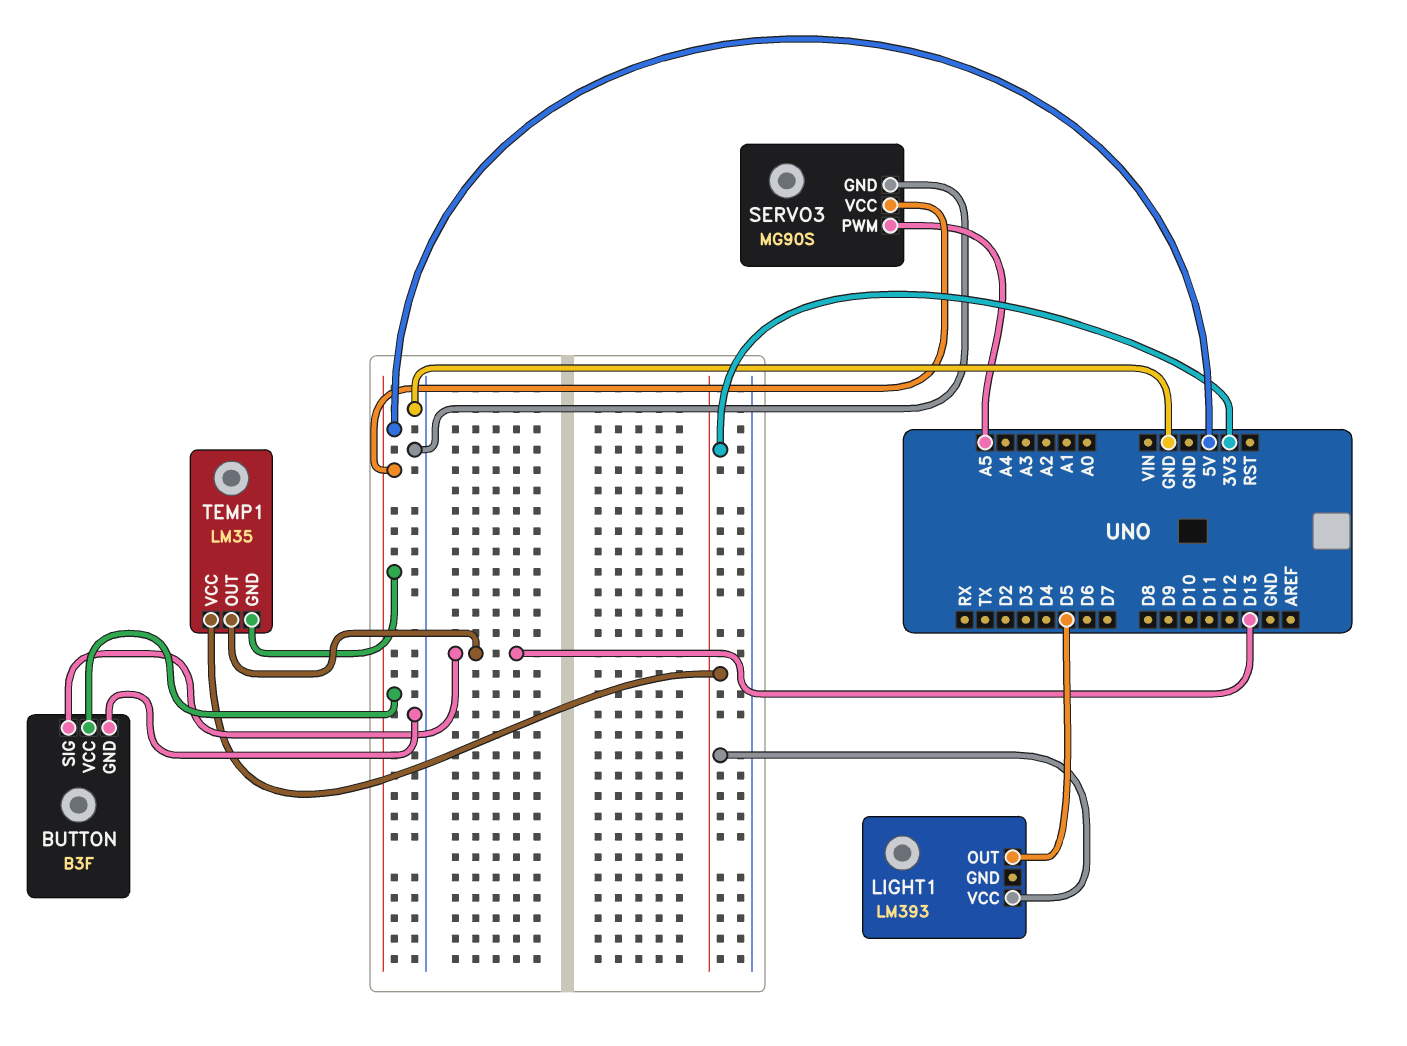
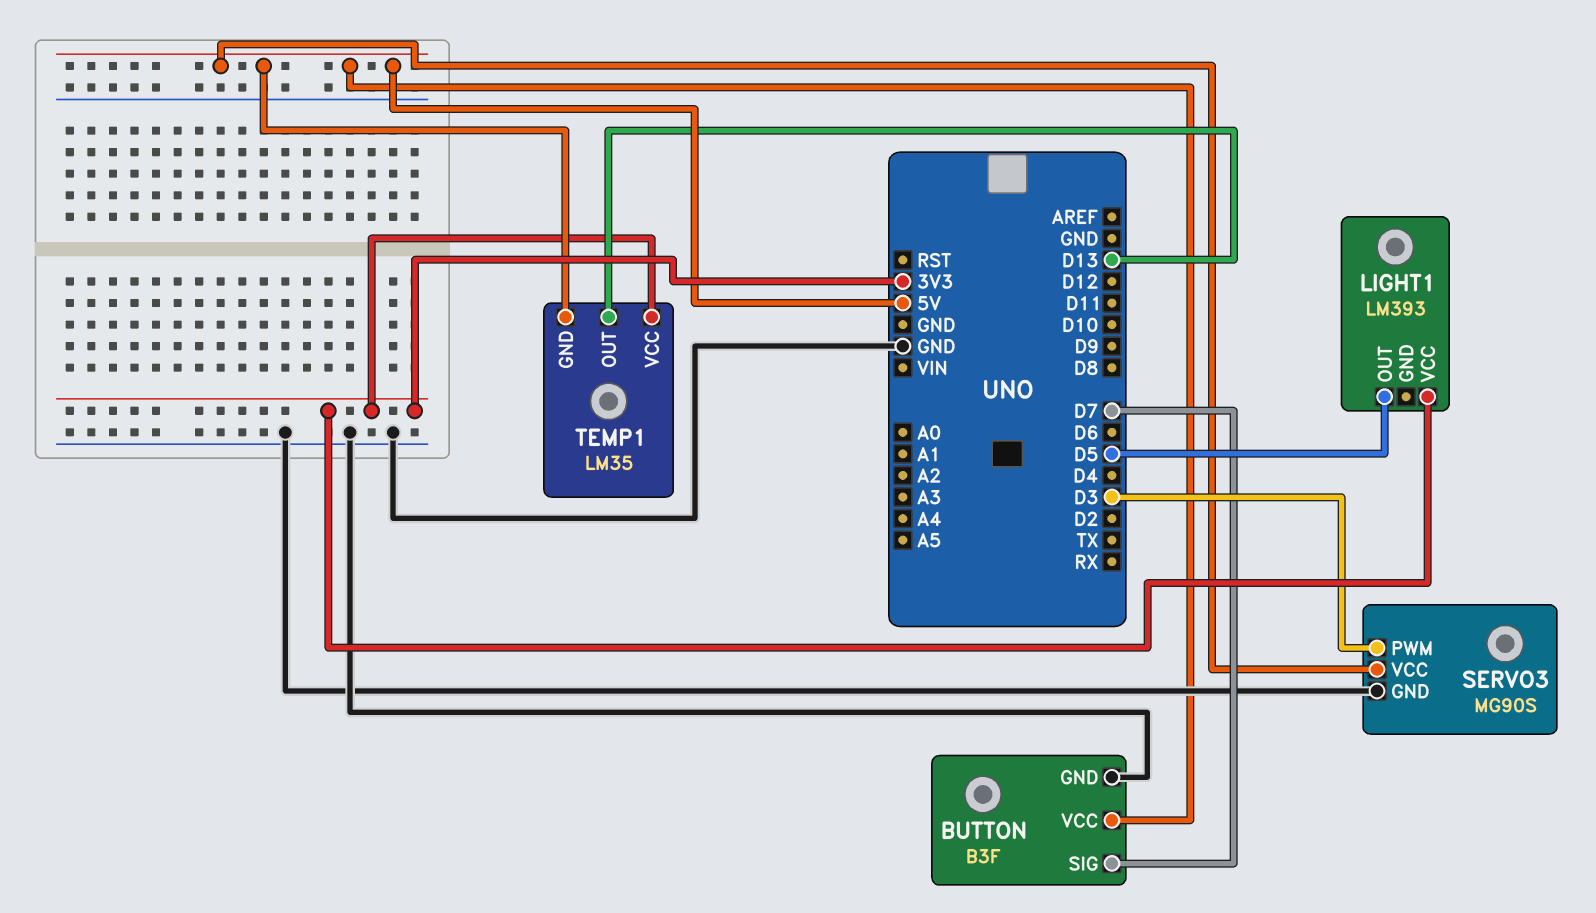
BUTTON pin SIG: D13 -> D7
SERVO3 pin PWM: A5 -> D3

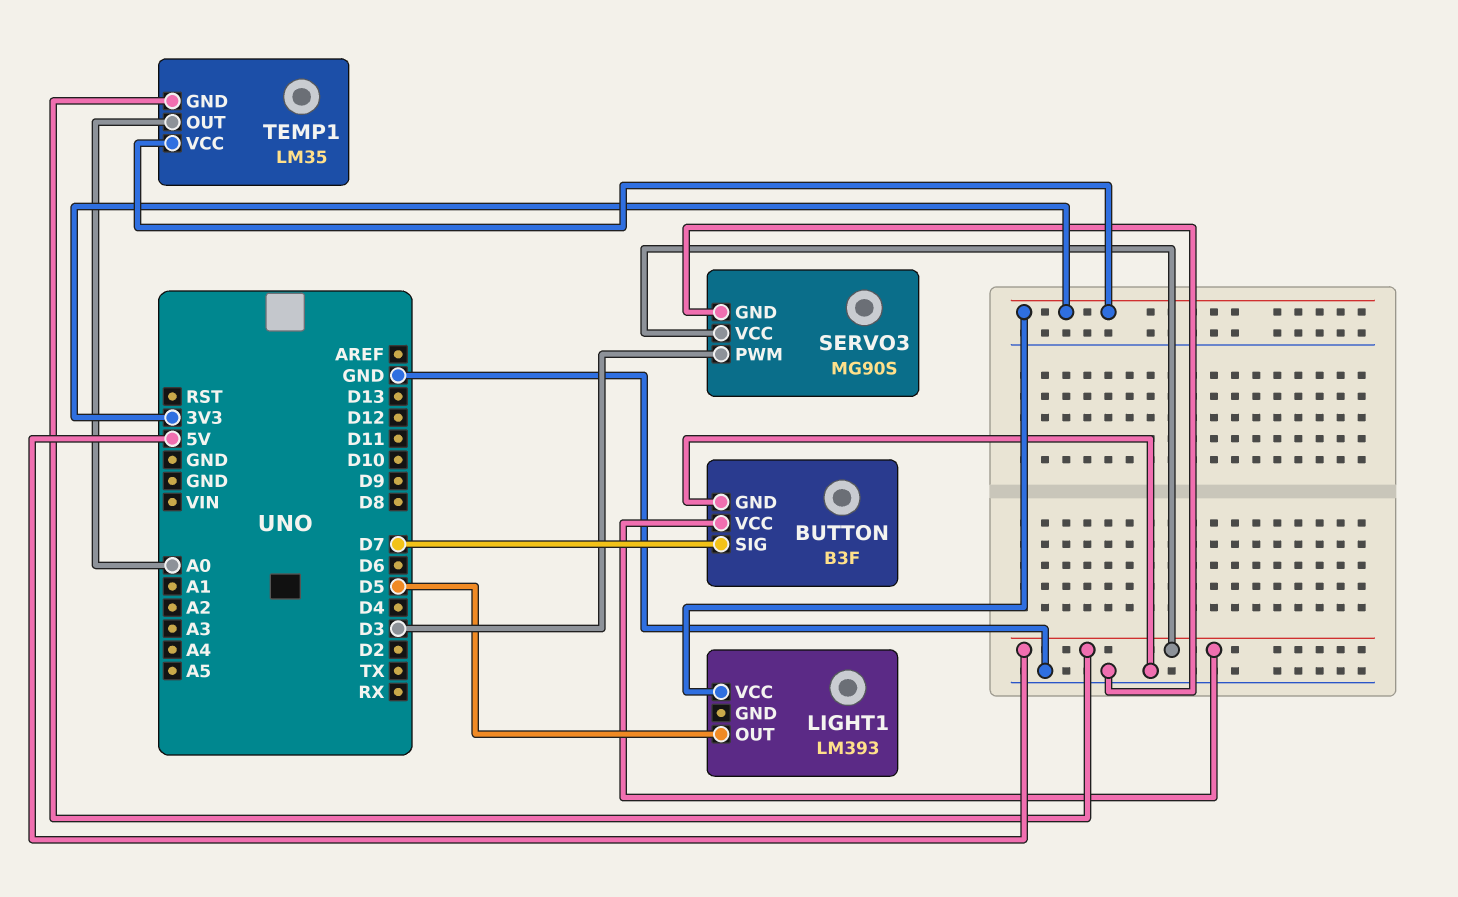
TEMP1 pin OUT: D13 -> A0

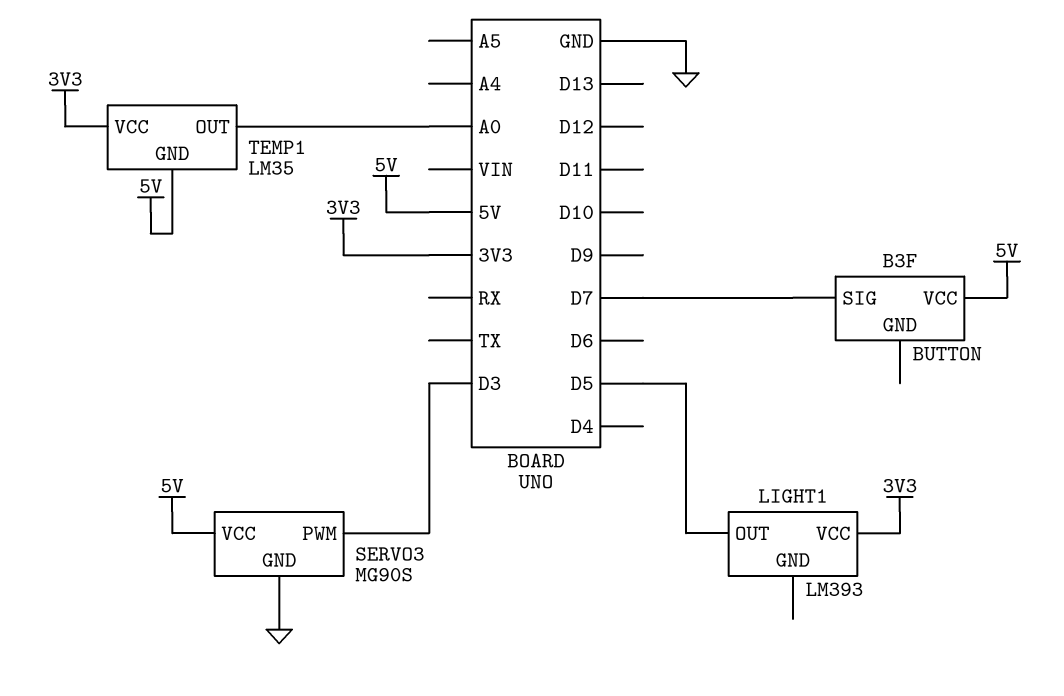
BUTTON pin GND: GND -> none

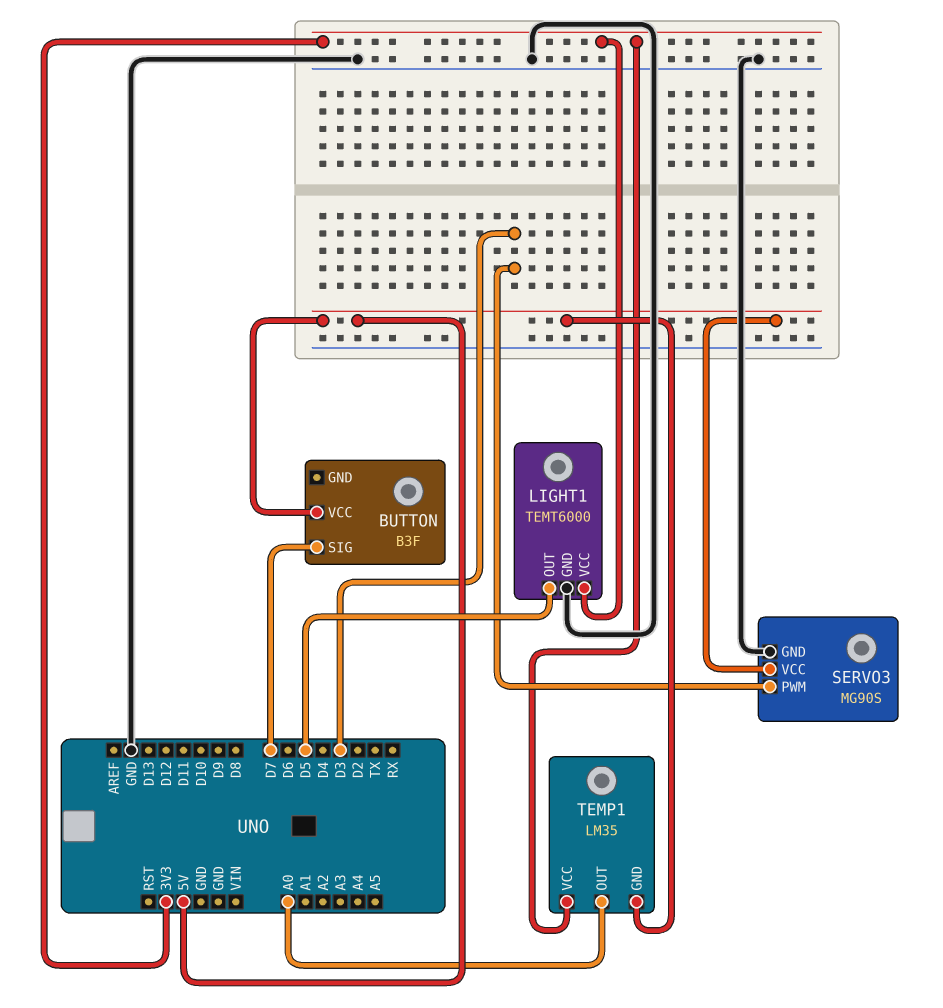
LIGHT1: LM393 -> TEMT6000
LIGHT1 pin GND: none -> GND

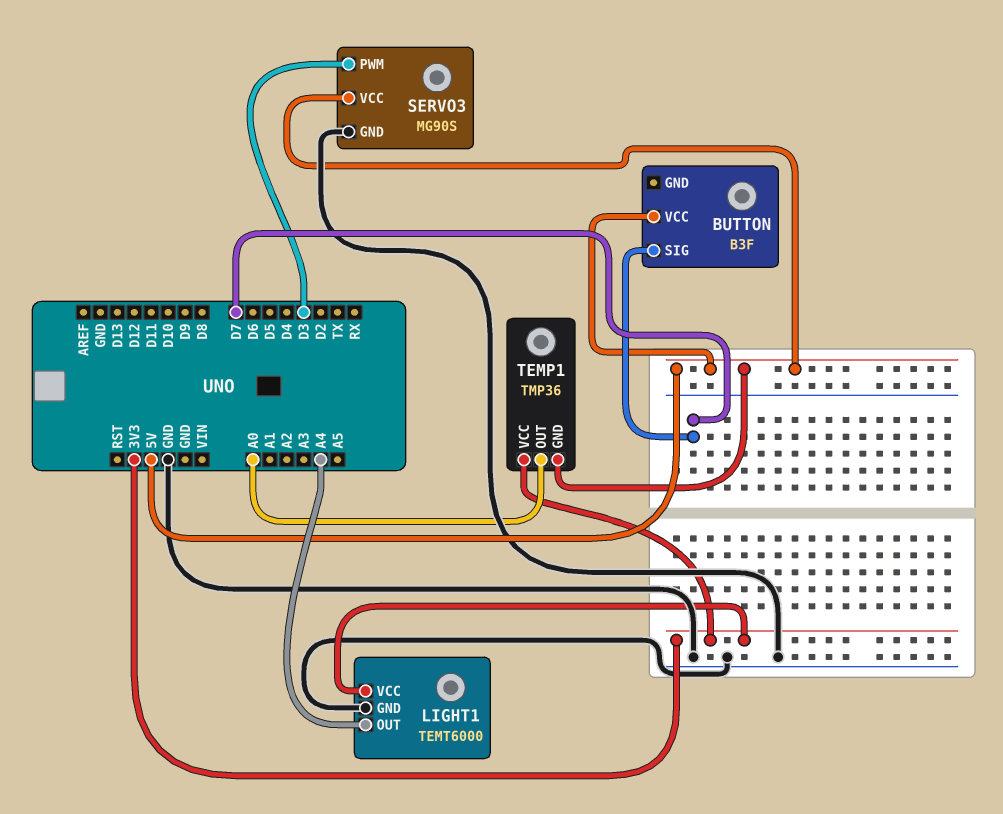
LIGHT1 pin OUT: D5 -> A4
TEMP1: LM35 -> TMP36

